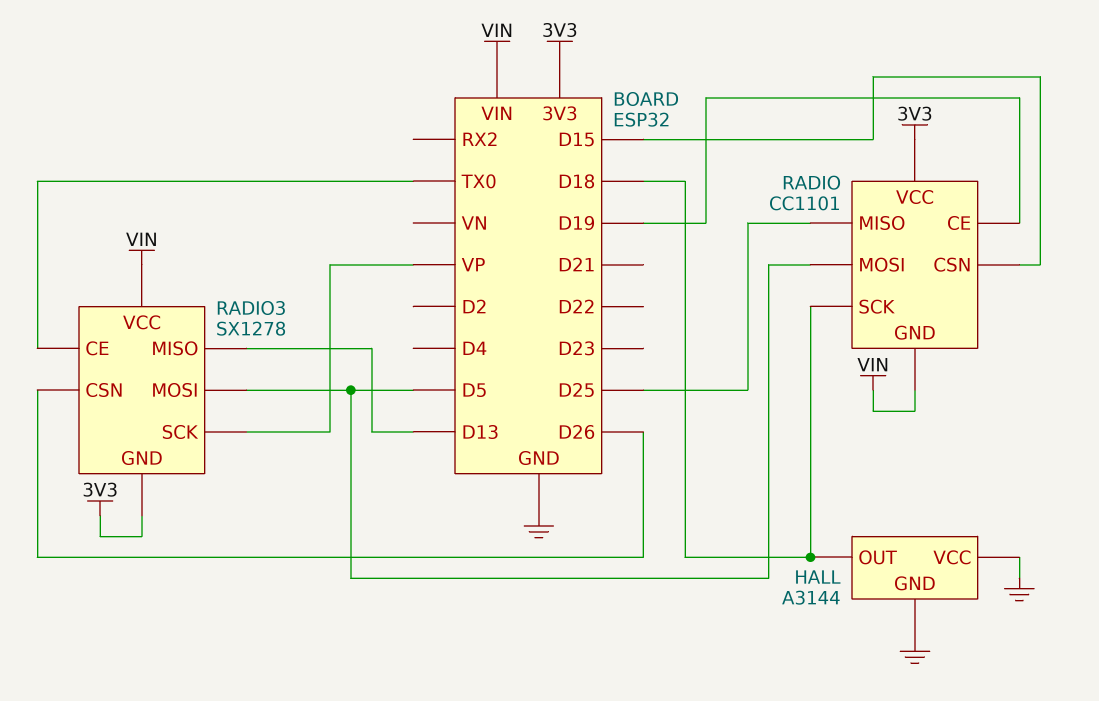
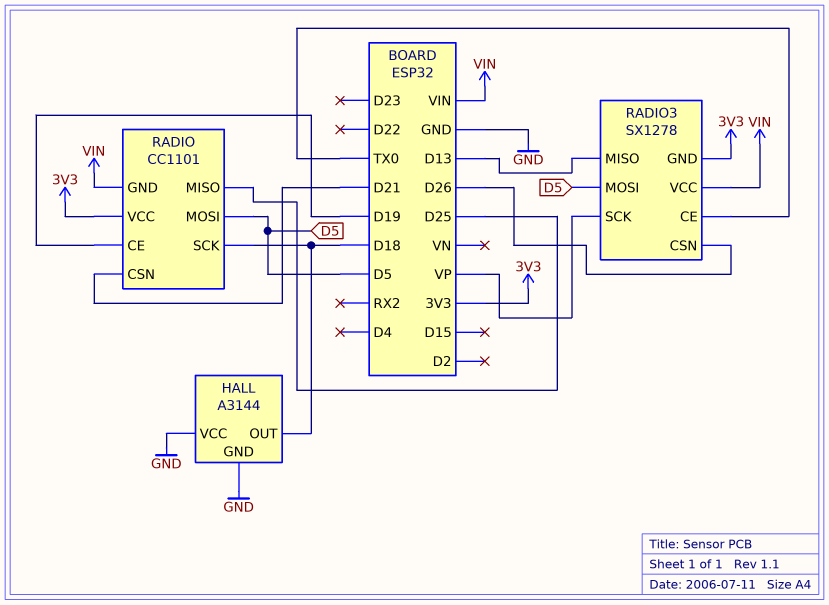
RADIO pin CSN: D15 -> D21

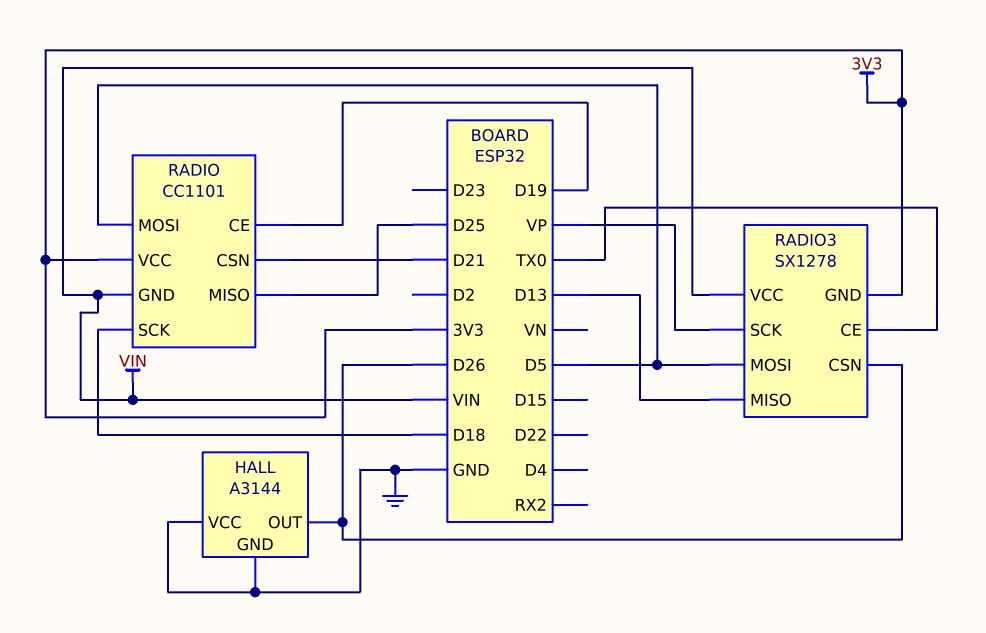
HALL pin OUT: D18 -> D26

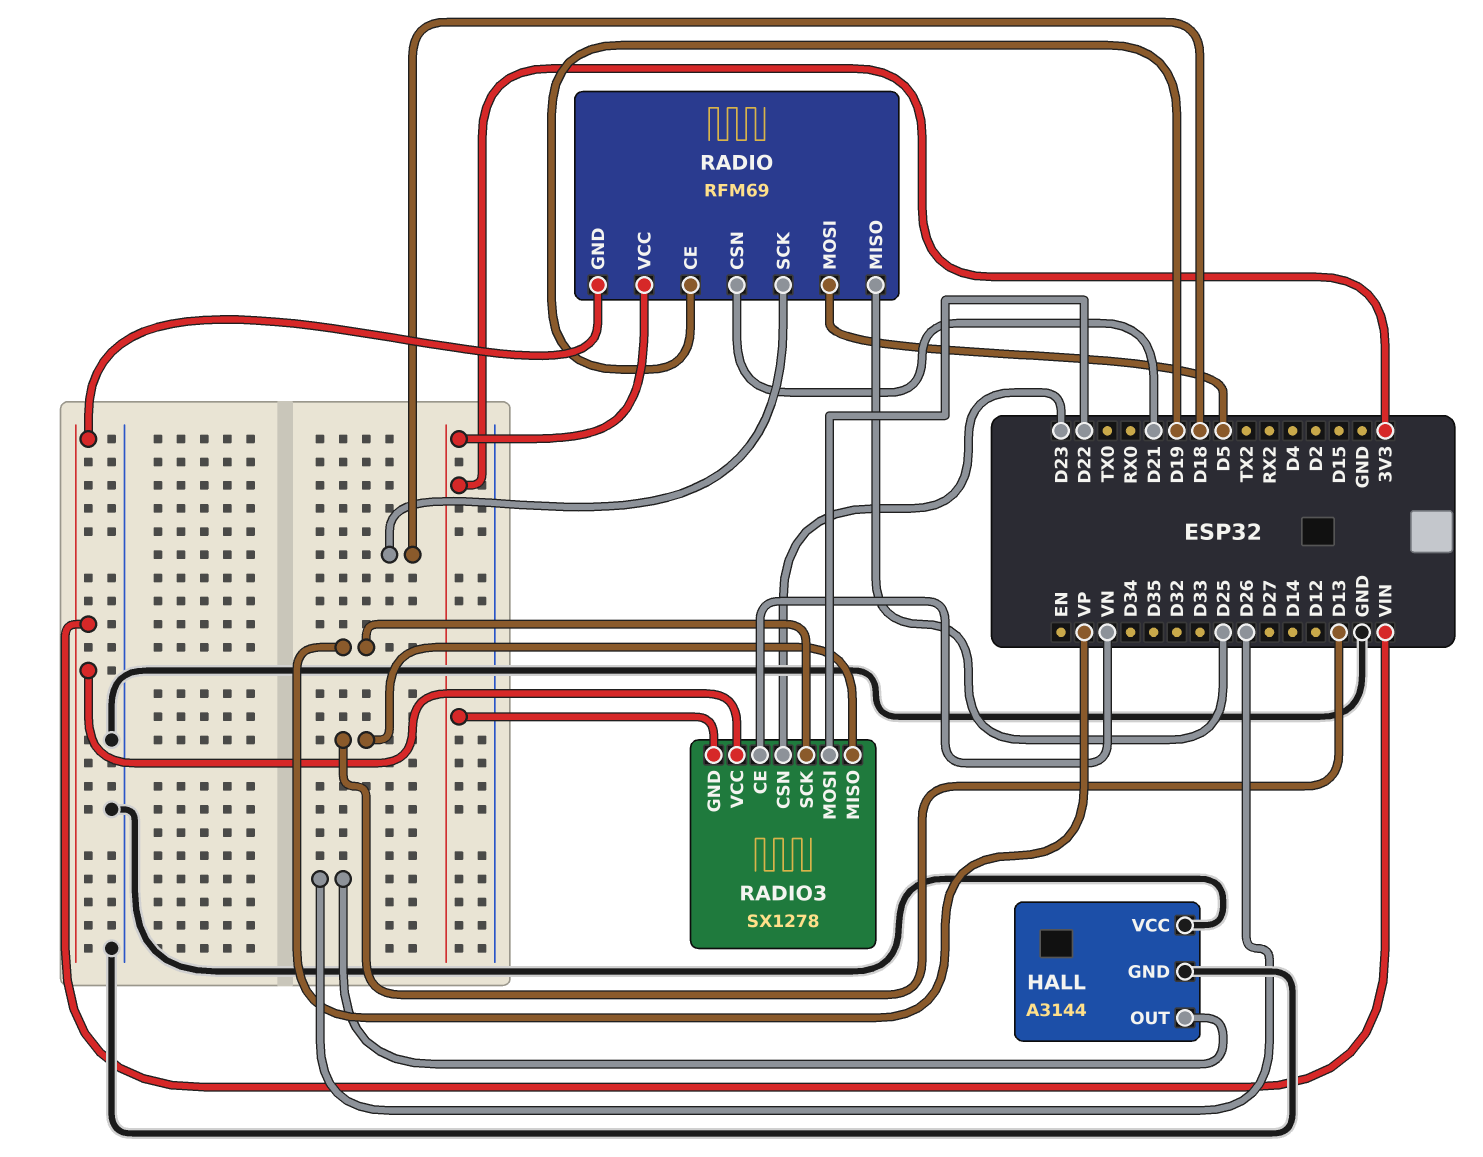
RADIO: CC1101 -> RFM69
RADIO3 pin CE: TX0 -> VN
RADIO3 pin CSN: D26 -> D23
RADIO3 pin MOSI: D5 -> D22

